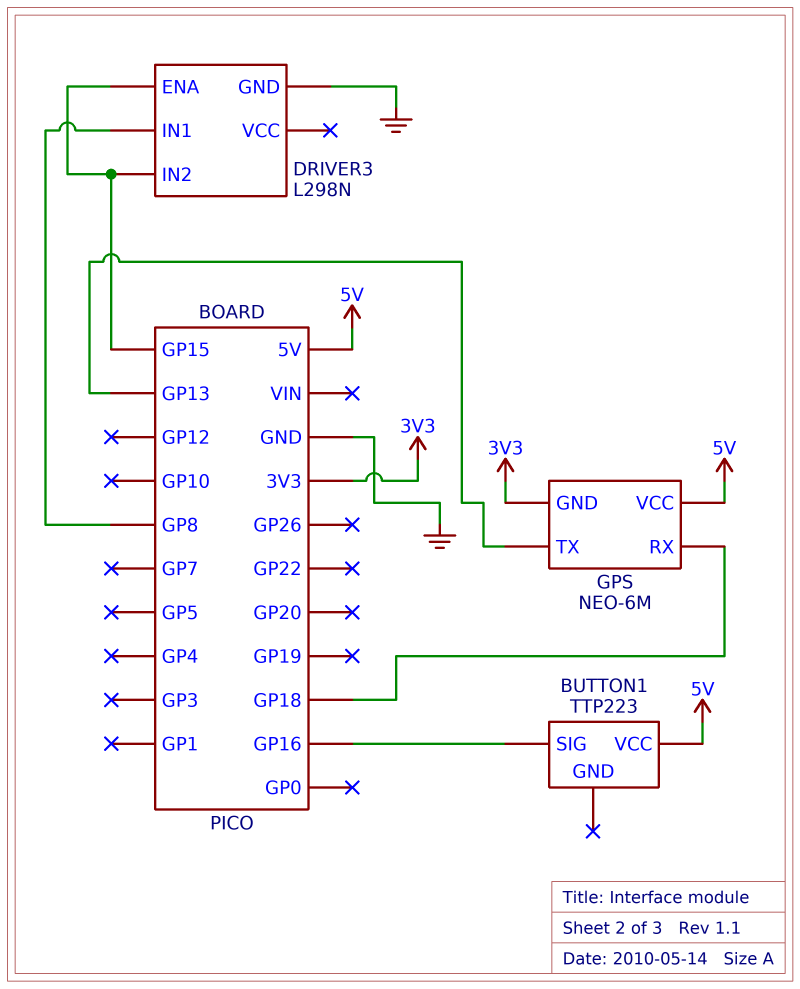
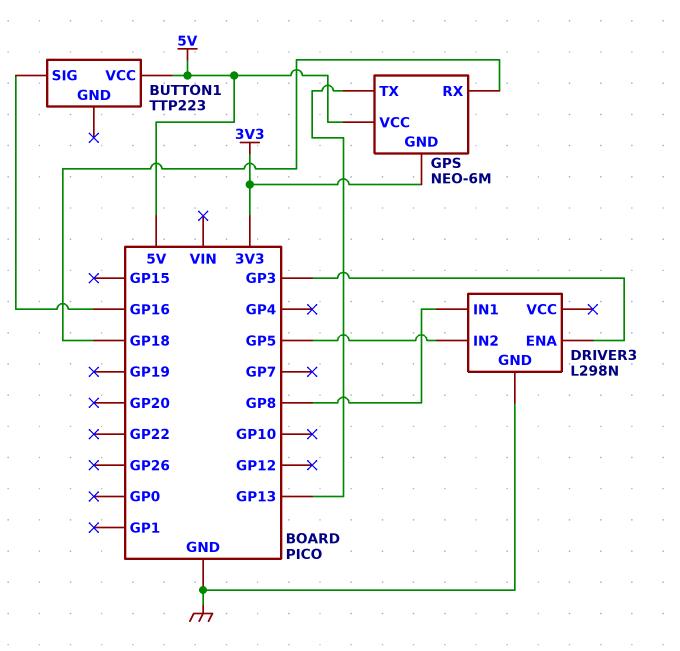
DRIVER3 pin ENA: GP15 -> GP3
DRIVER3 pin IN2: GP15 -> GP5

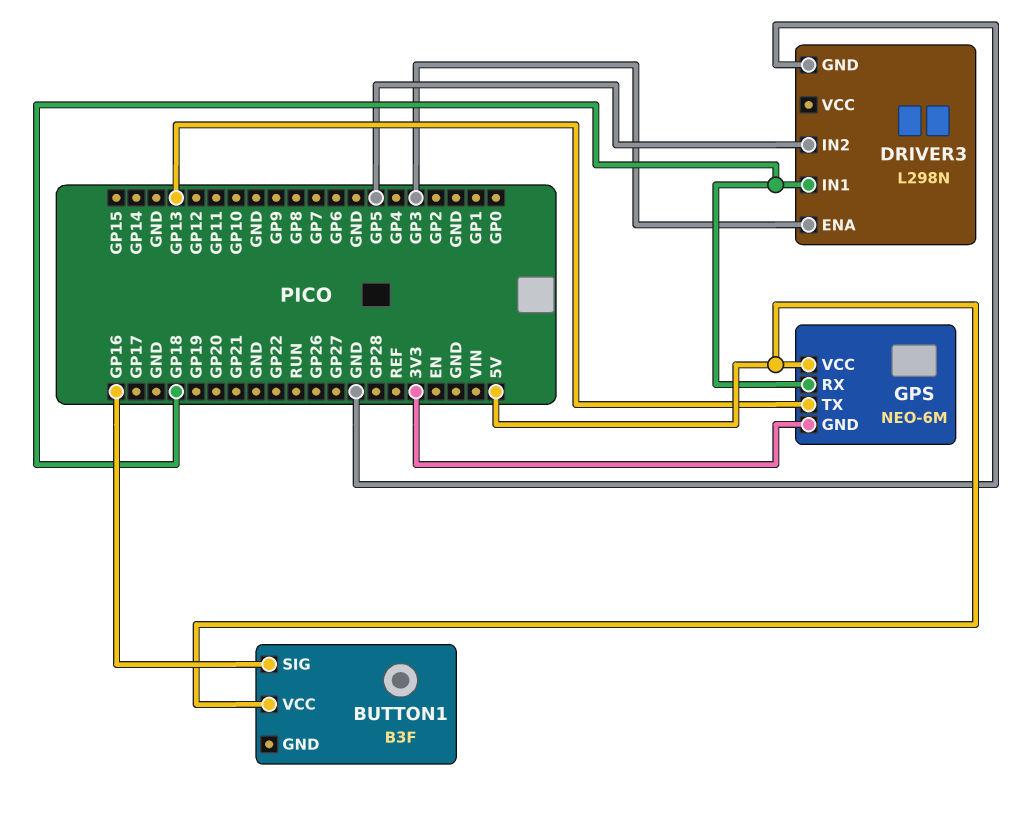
BUTTON1: TTP223 -> B3F
DRIVER3 pin IN1: GP8 -> GP18

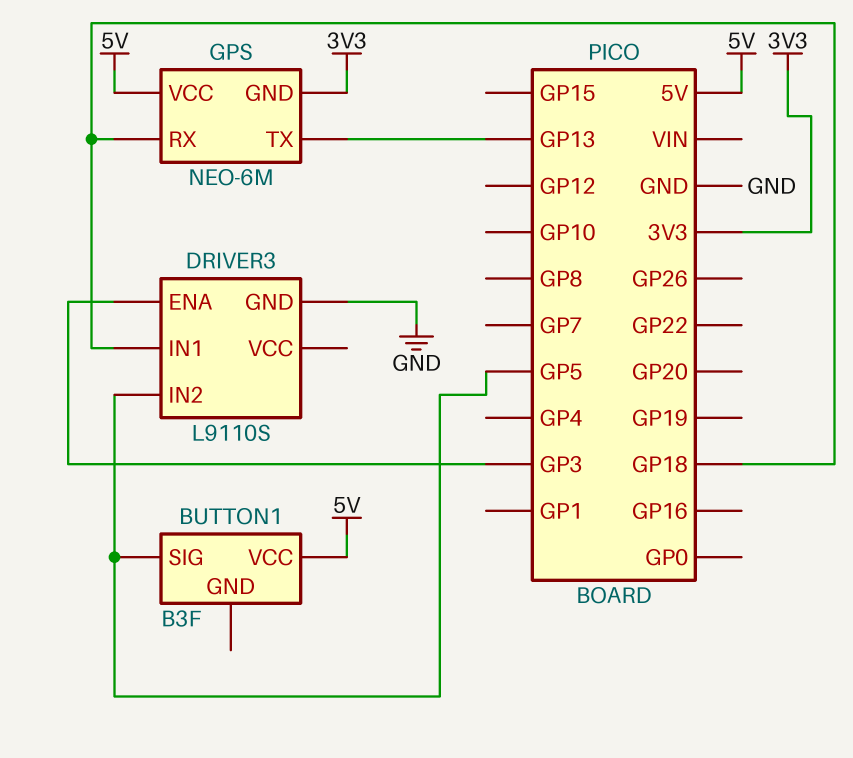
BUTTON1 pin SIG: GP16 -> GP5
DRIVER3: L298N -> L9110S

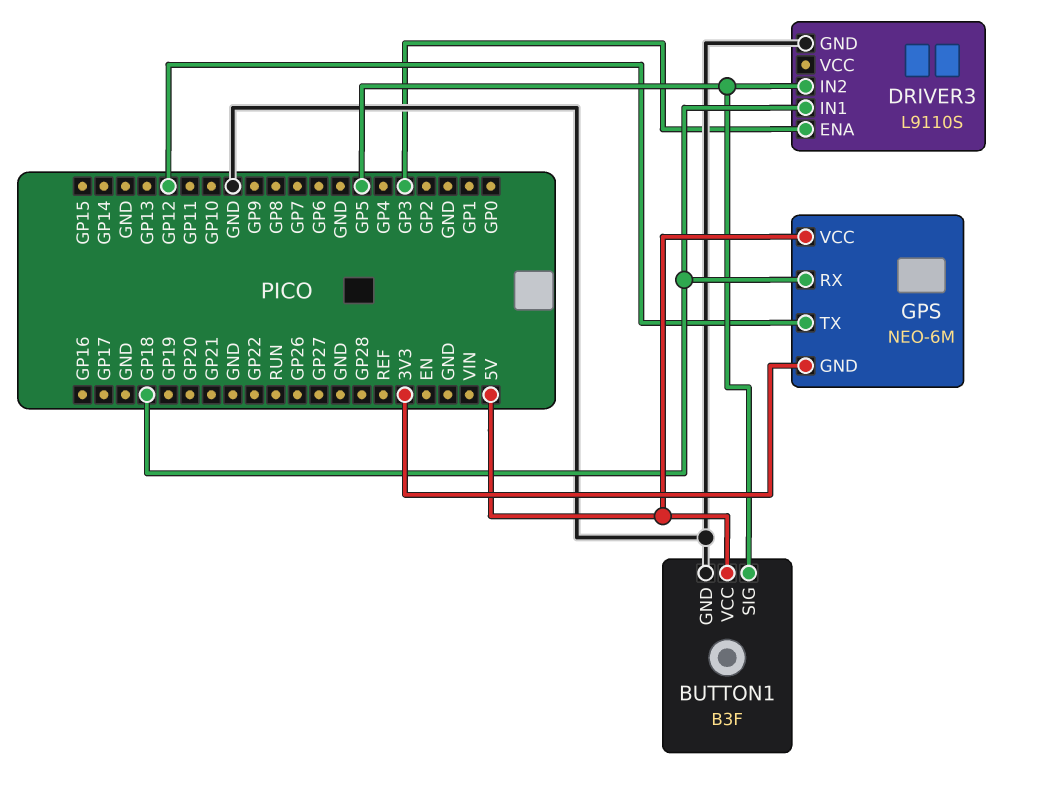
BUTTON1 pin GND: none -> GND
GPS pin TX: GP13 -> GP12

